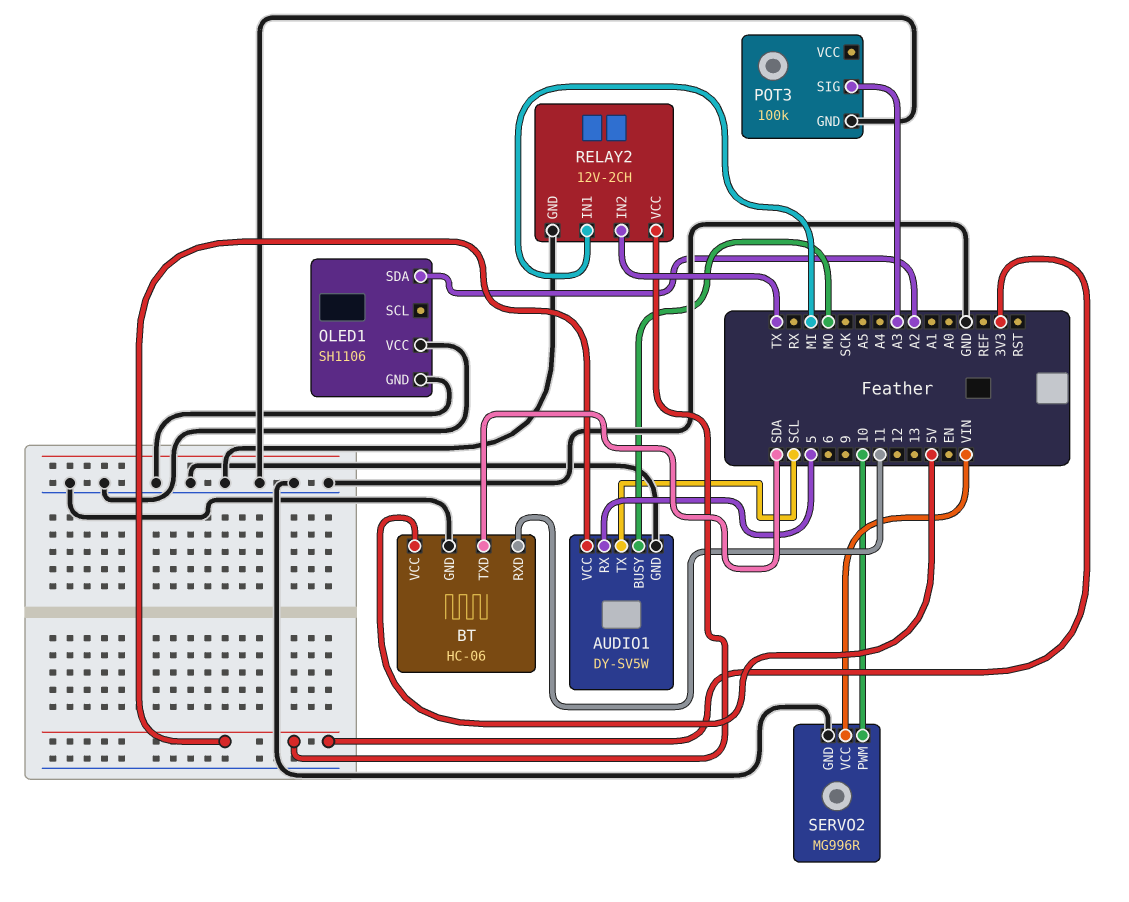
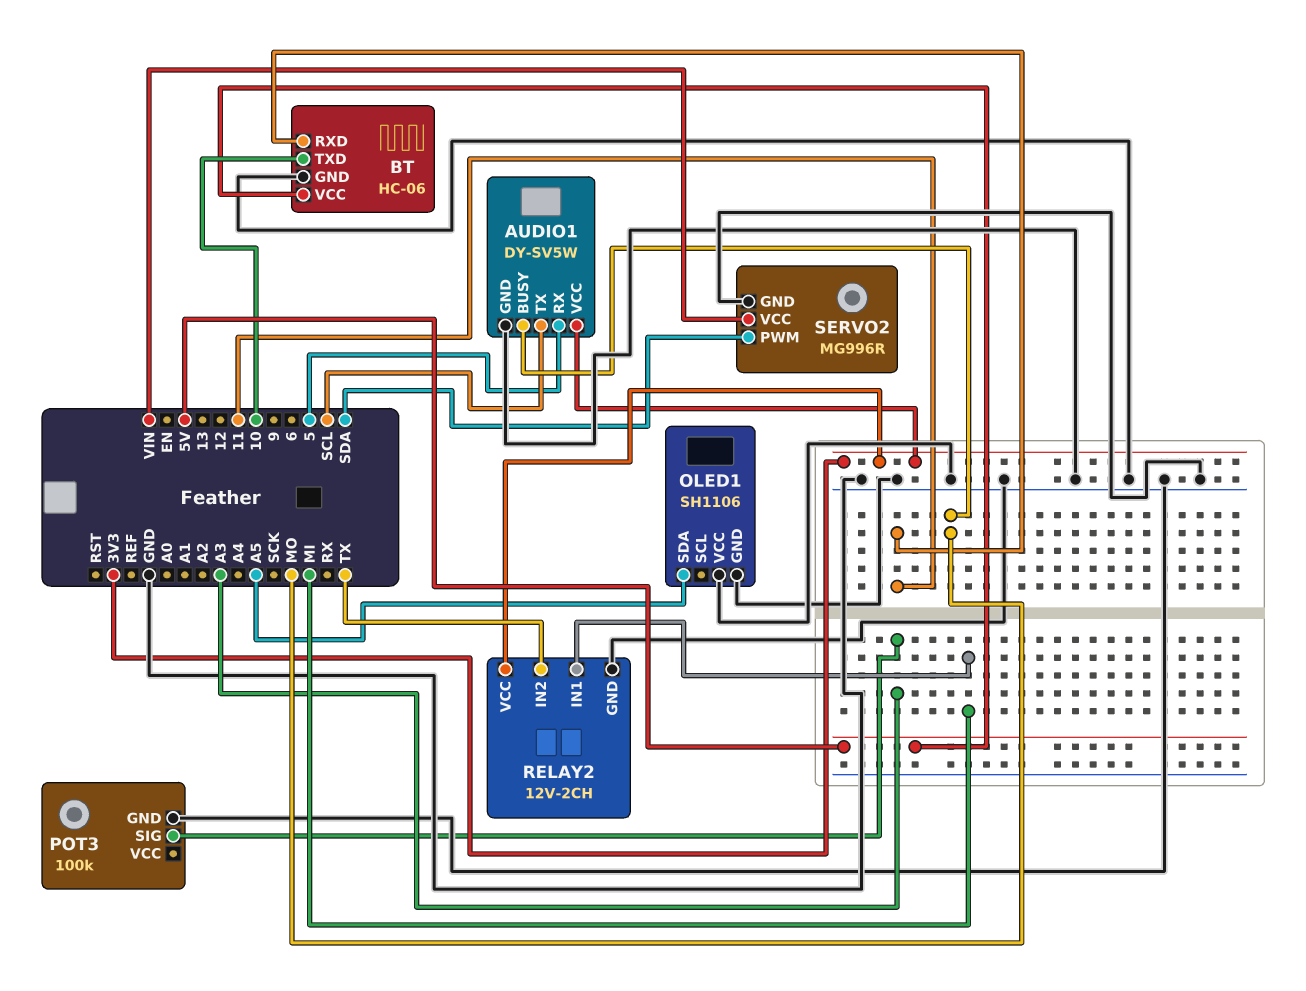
BT pin TXD: SDA -> 10
OLED1 pin SDA: A2 -> A5
SERVO2 pin PWM: 10 -> SDA

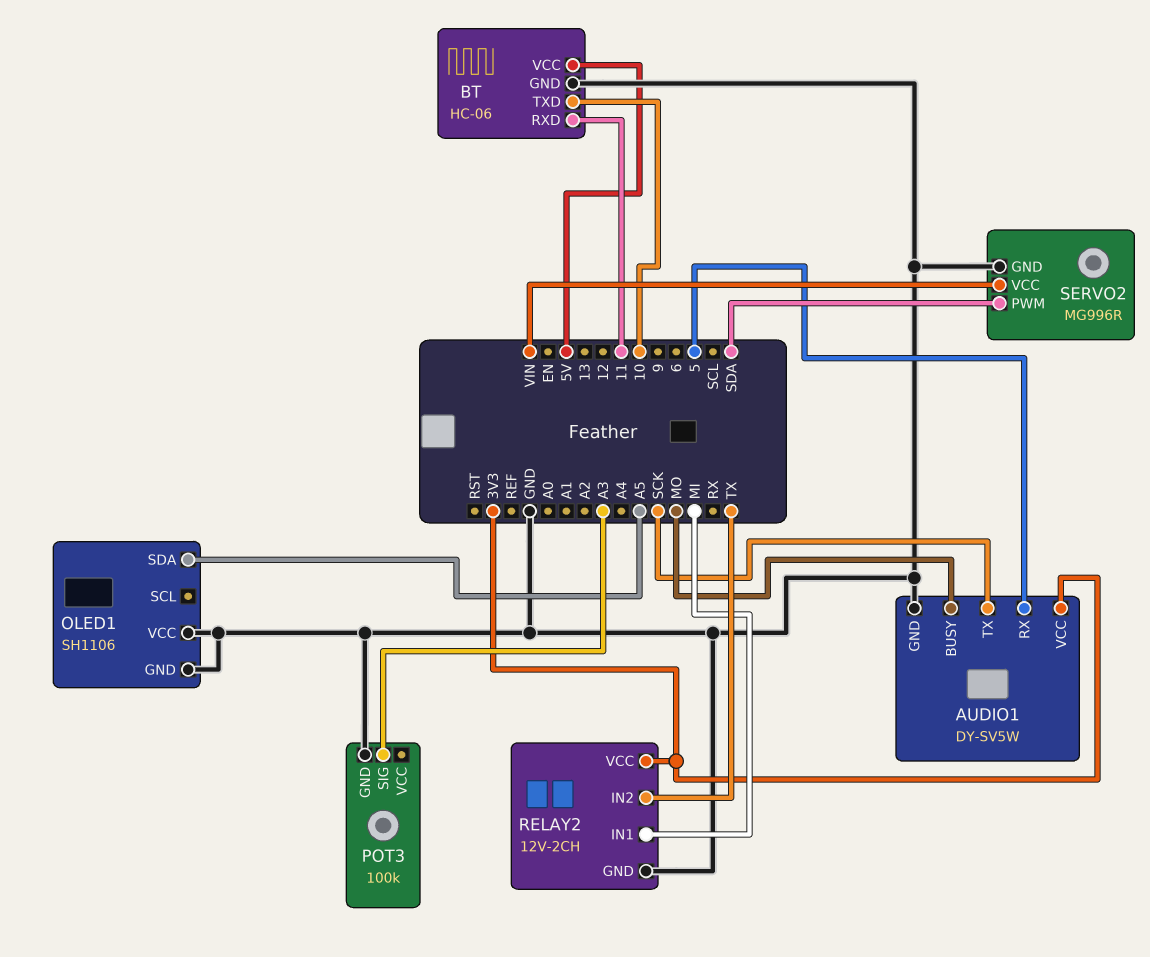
AUDIO1 pin TX: SCL -> SCK

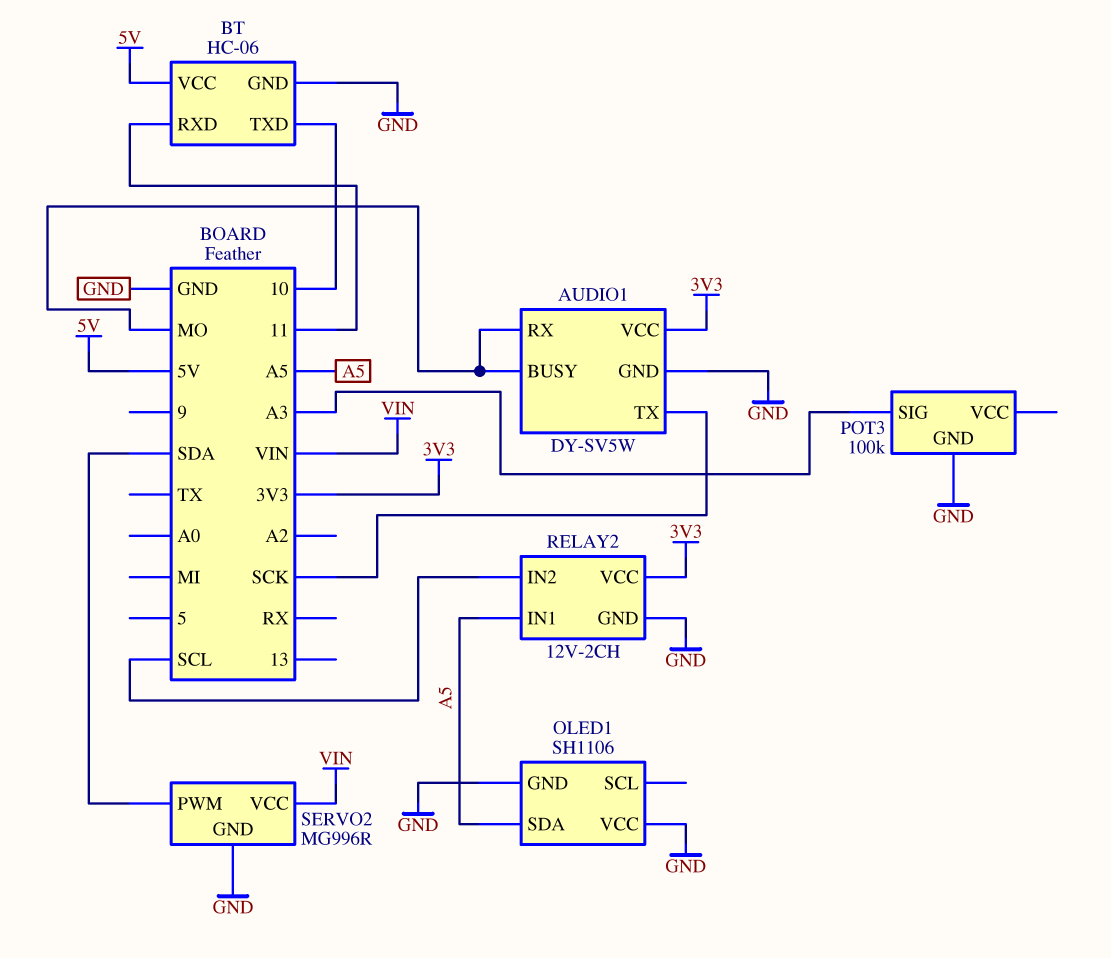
AUDIO1 pin RX: 5 -> MO
RELAY2 pin IN1: MI -> A5
RELAY2 pin IN2: TX -> SCL

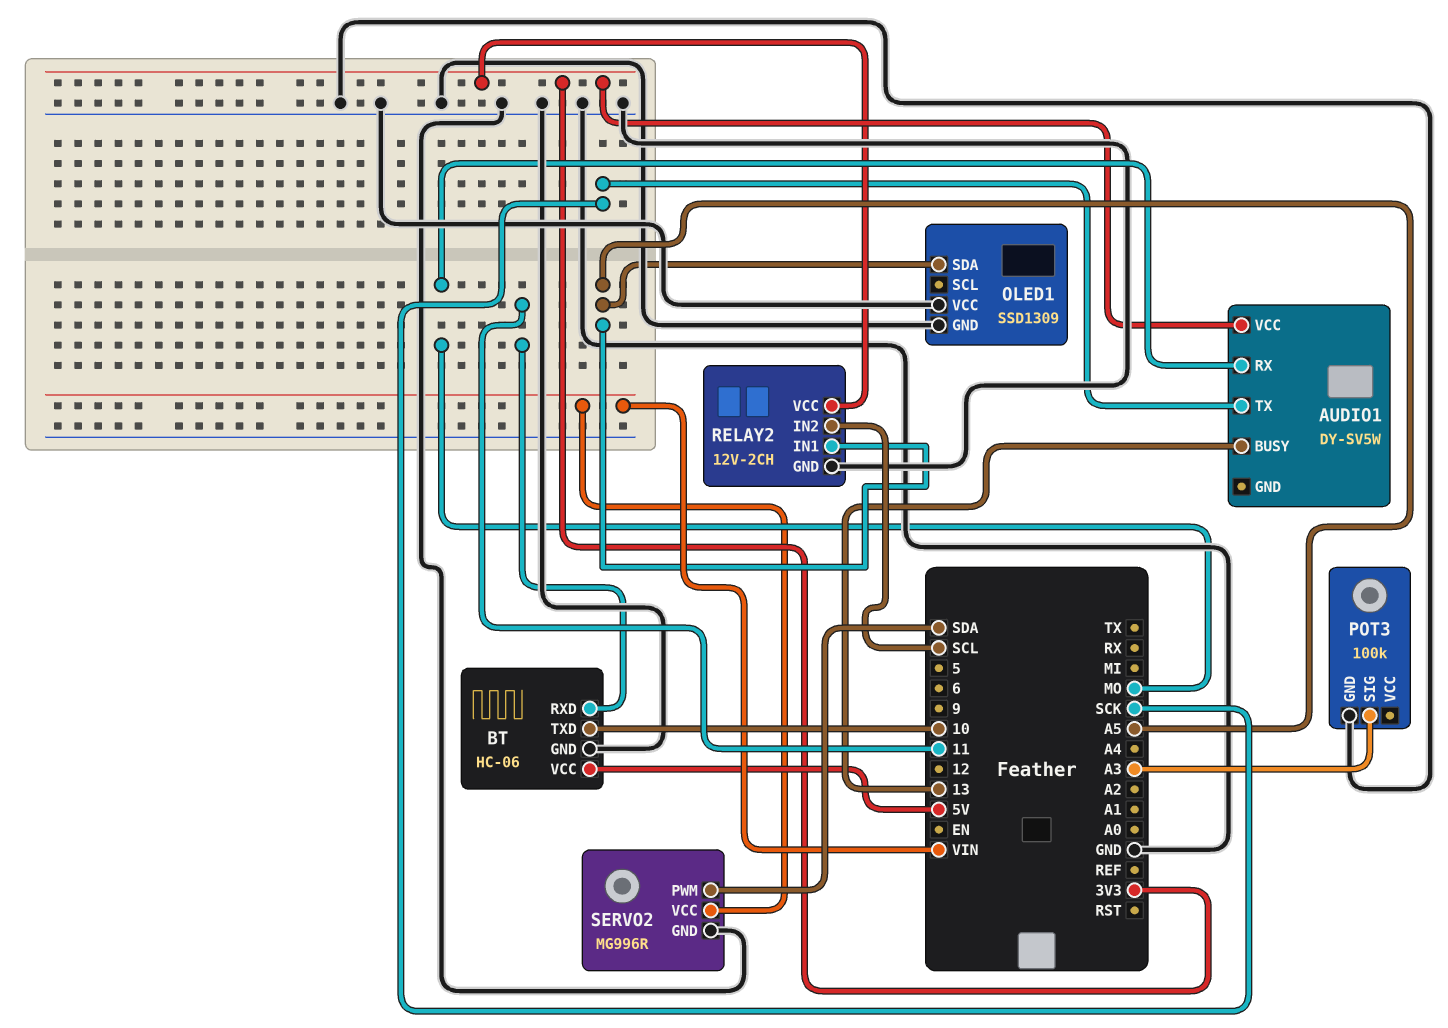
AUDIO1 pin BUSY: MO -> 13
AUDIO1 pin GND: GND -> none
OLED1: SH1106 -> SSD1309

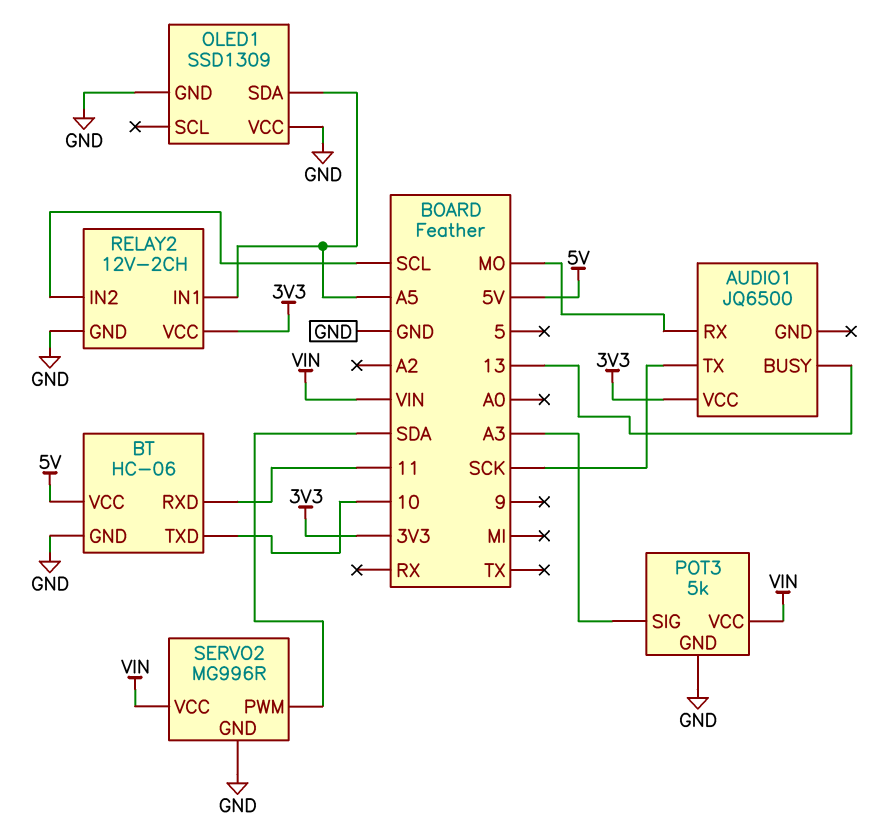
AUDIO1: DY-SV5W -> JQ6500
POT3: 100k -> 5k
POT3 pin VCC: none -> VIN

